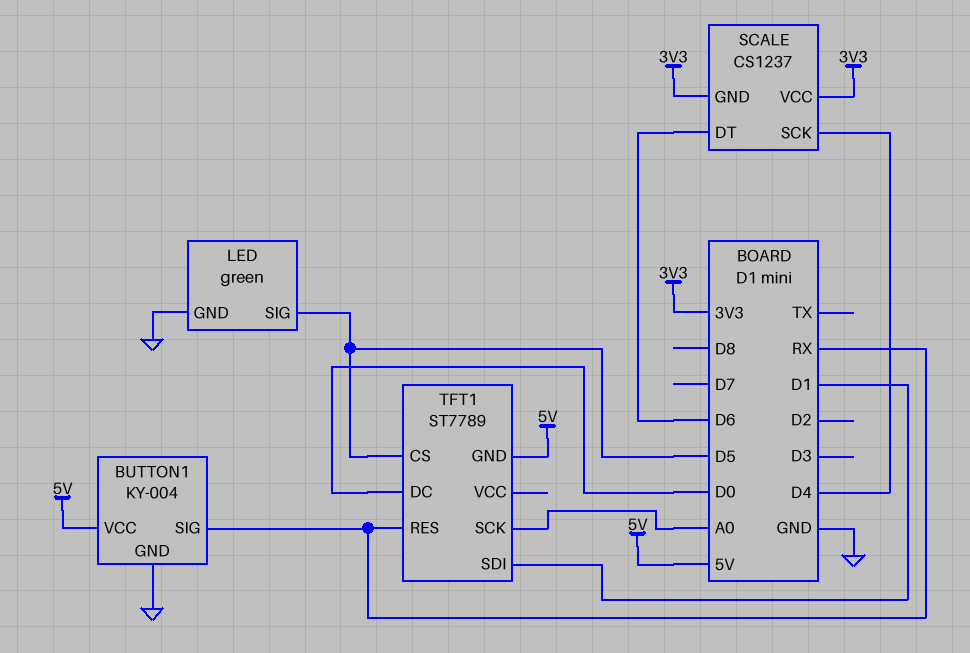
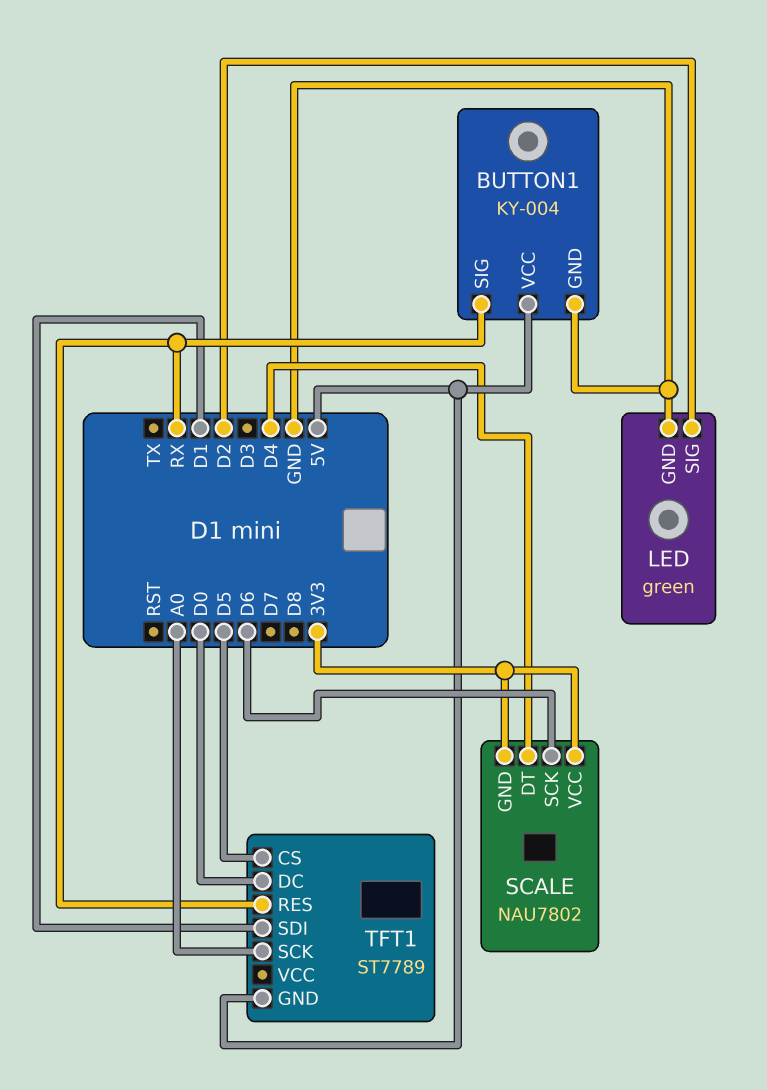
LED pin SIG: D5 -> D2
SCALE: CS1237 -> NAU7802
SCALE pin DT: D6 -> D4
SCALE pin SCK: D4 -> D6

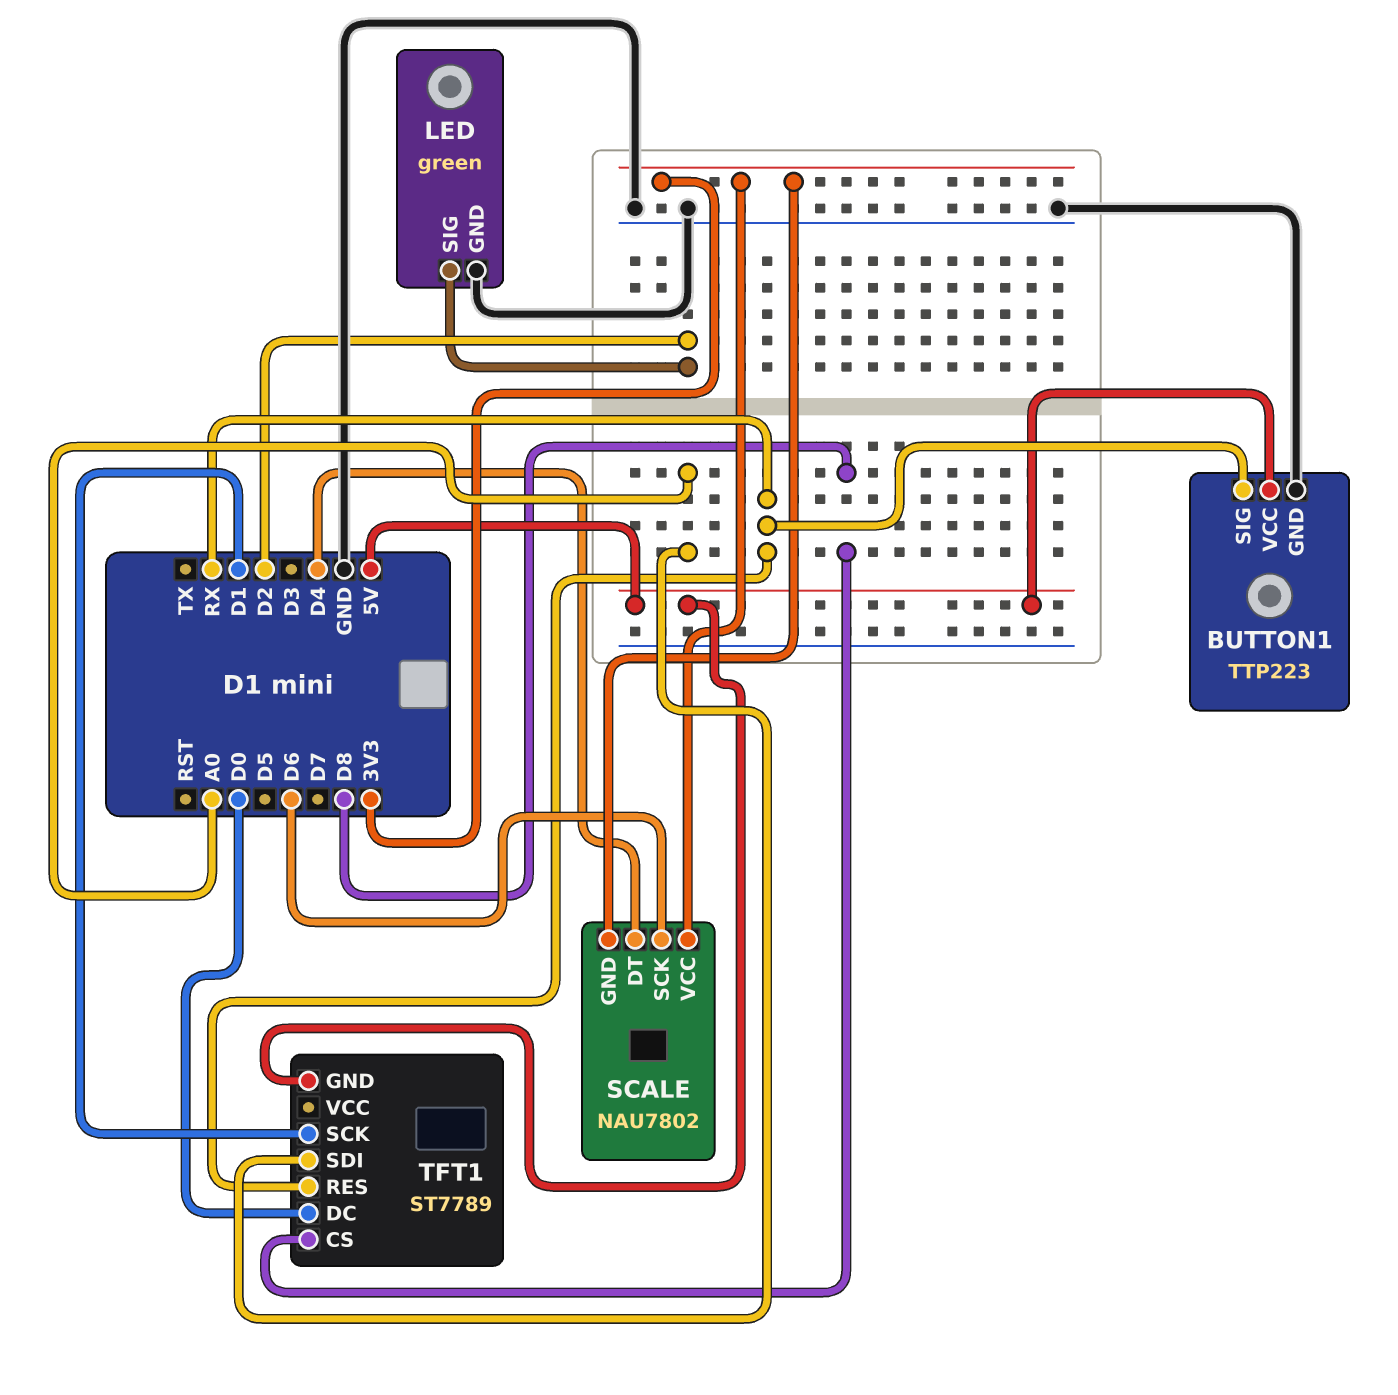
BUTTON1: KY-004 -> TTP223
TFT1 pin CS: D5 -> D8
TFT1 pin SCK: A0 -> D1
TFT1 pin SDI: D1 -> A0

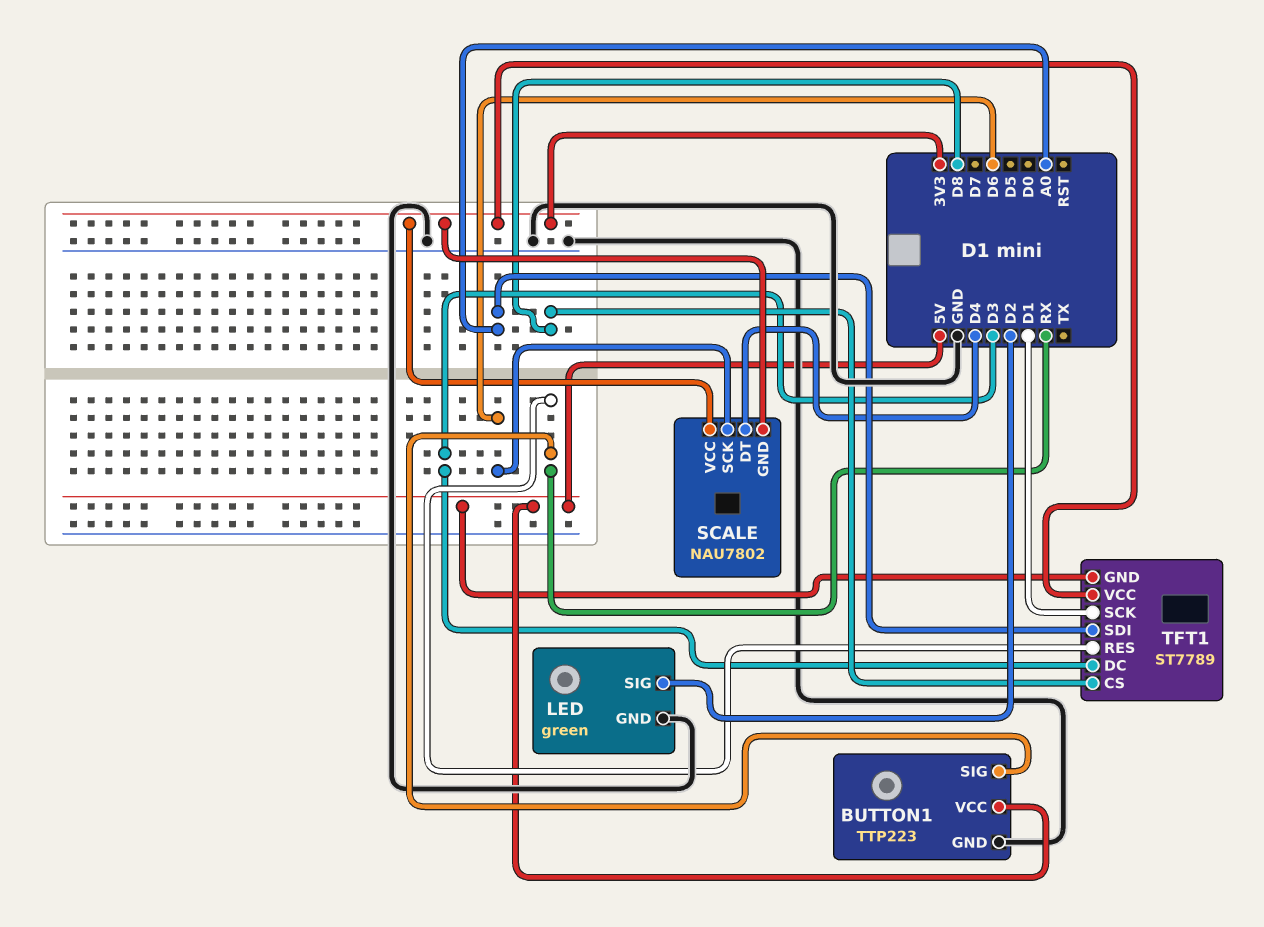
TFT1 pin DC: D0 -> D3
TFT1 pin VCC: none -> 3V3

